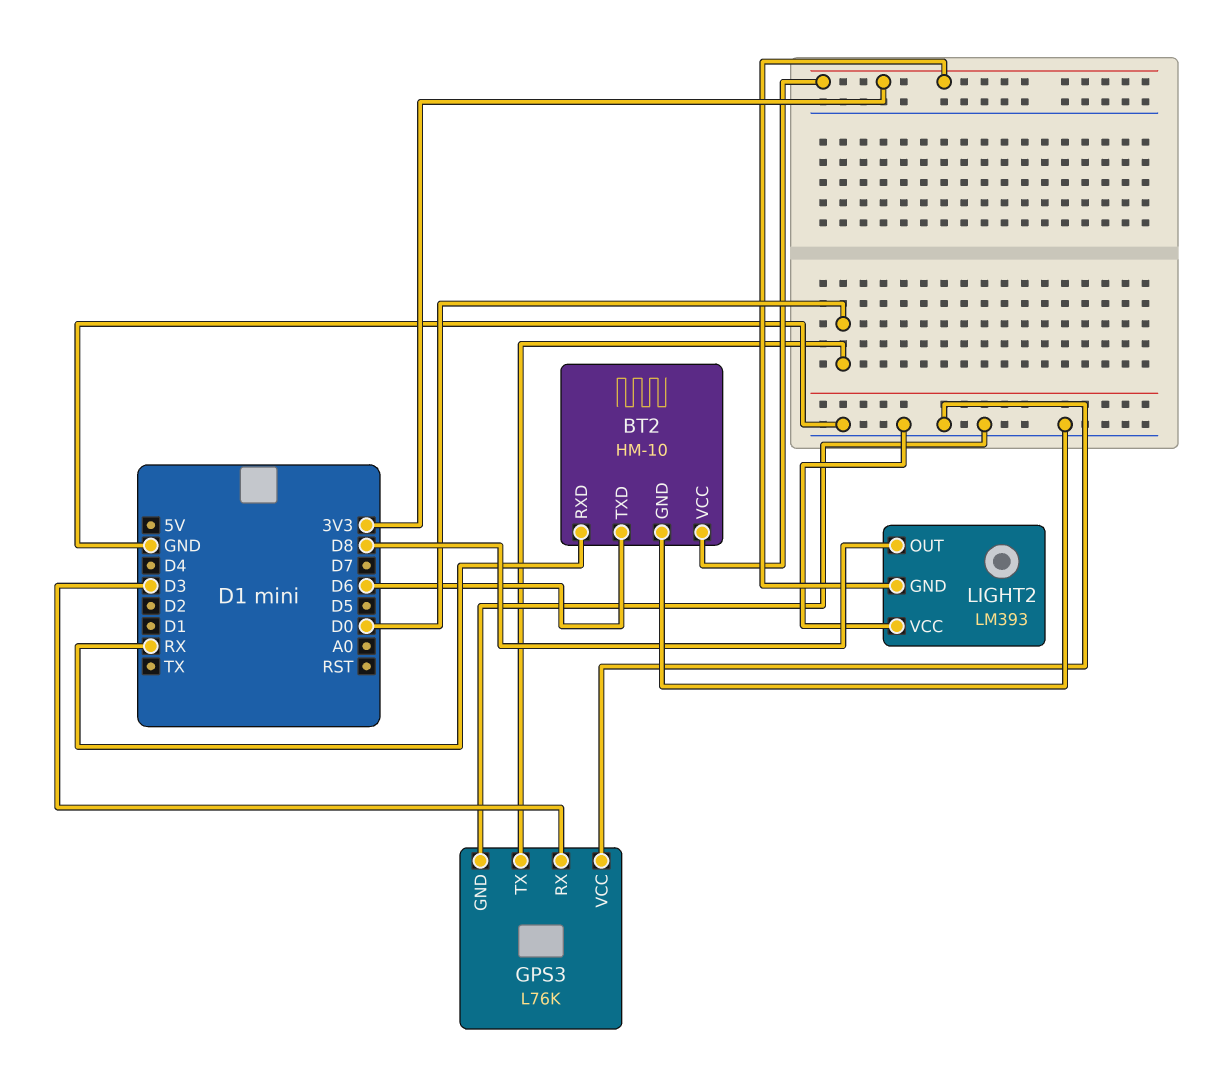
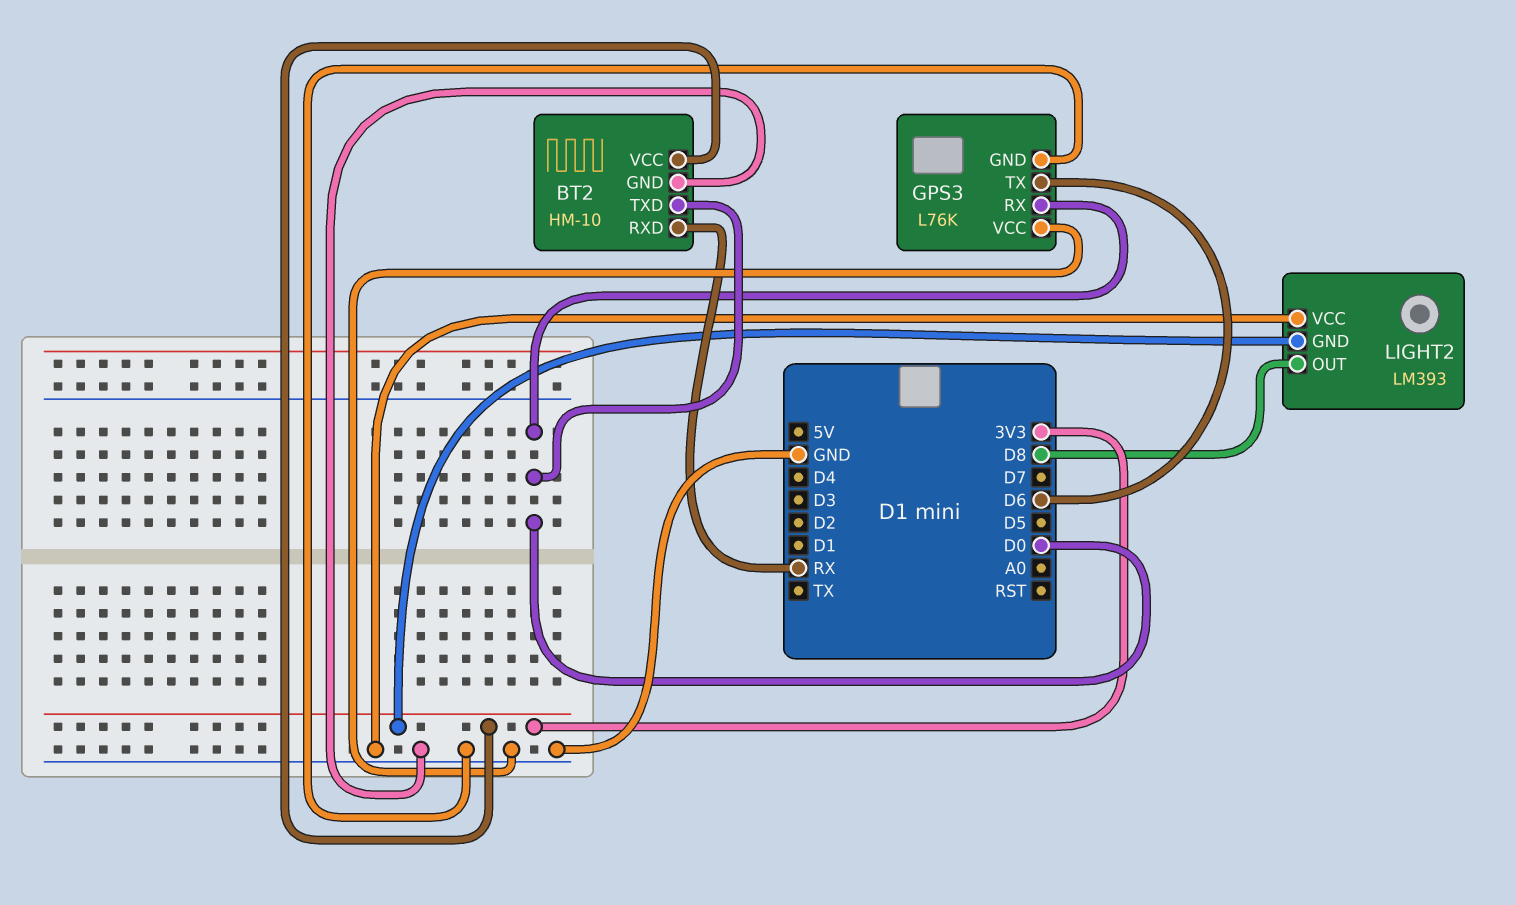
BT2 pin TXD: D6 -> D0
GPS3 pin RX: D3 -> D0
GPS3 pin TX: D0 -> D6

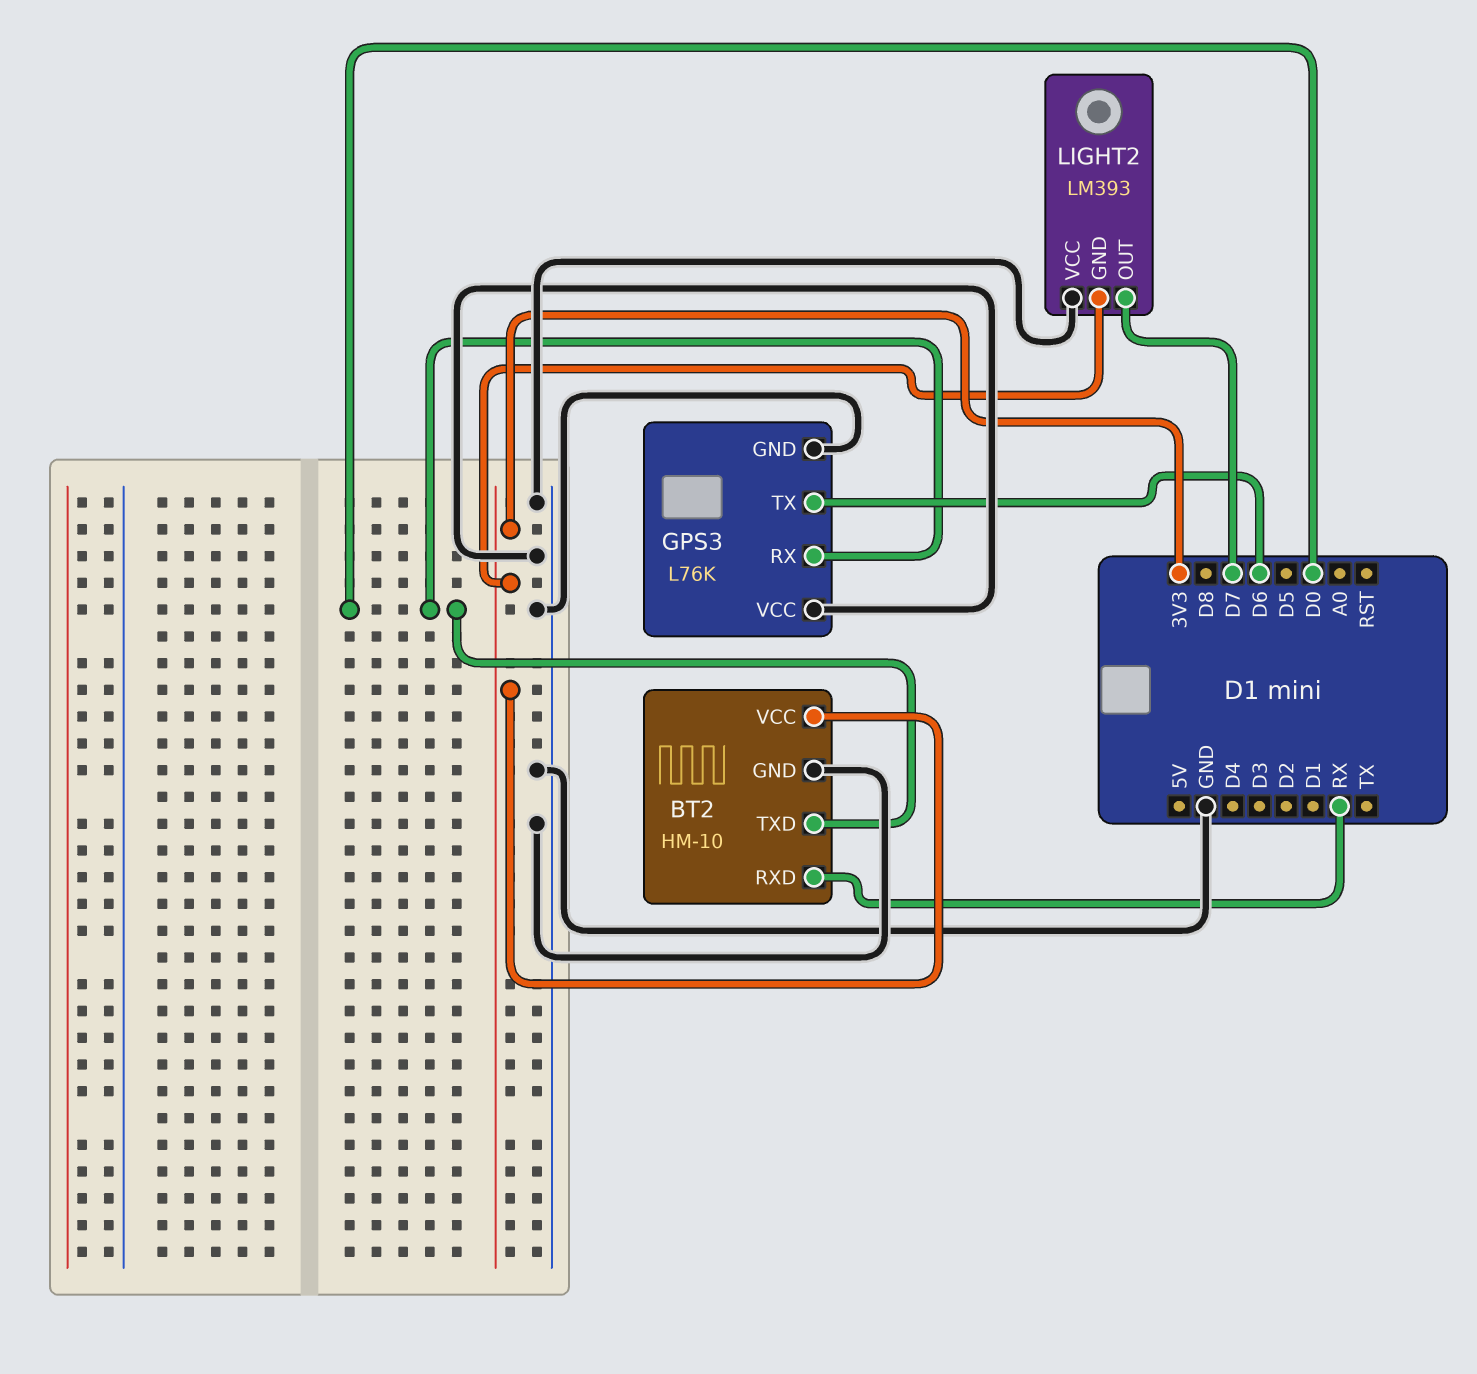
LIGHT2 pin OUT: D8 -> D7

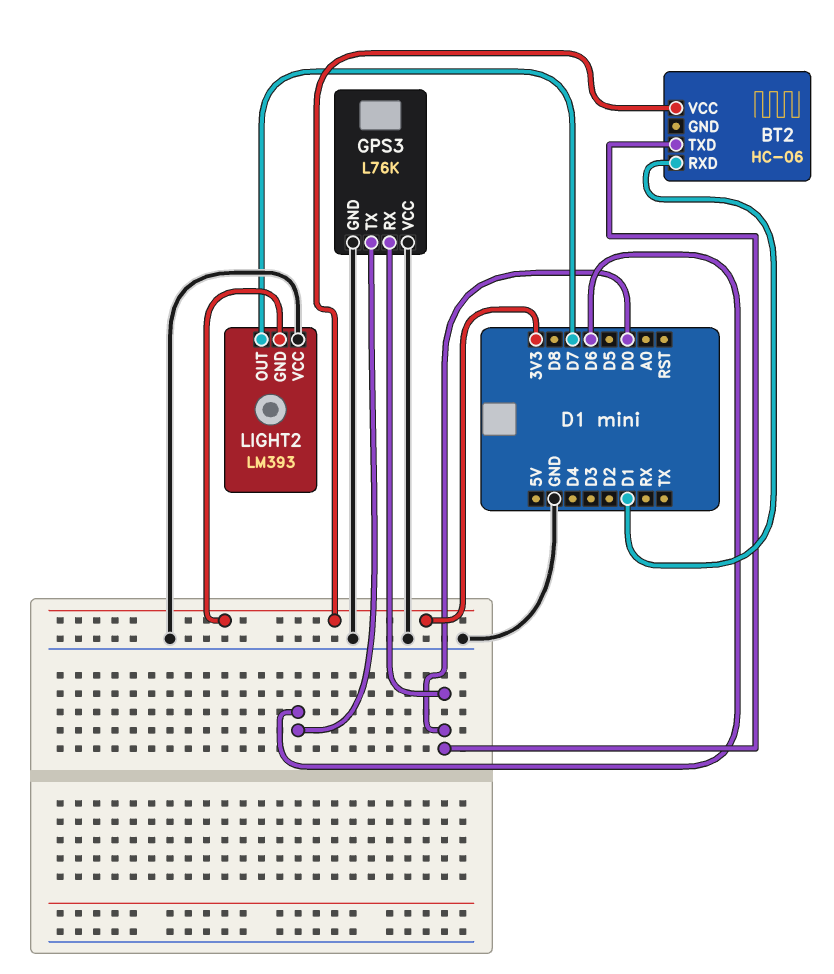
BT2: HM-10 -> HC-06
BT2 pin GND: GND -> none
BT2 pin RXD: RX -> D1

